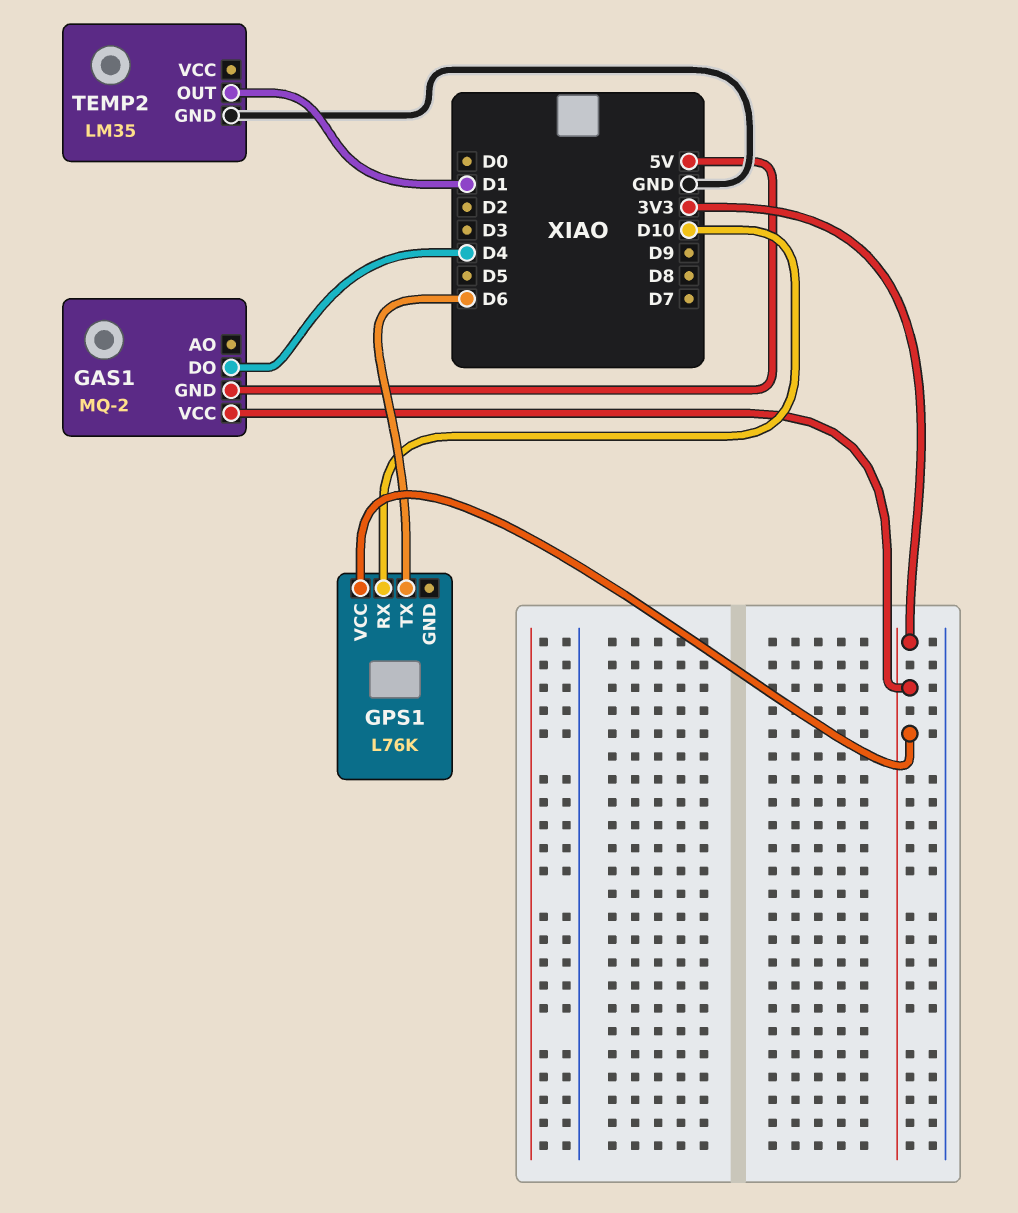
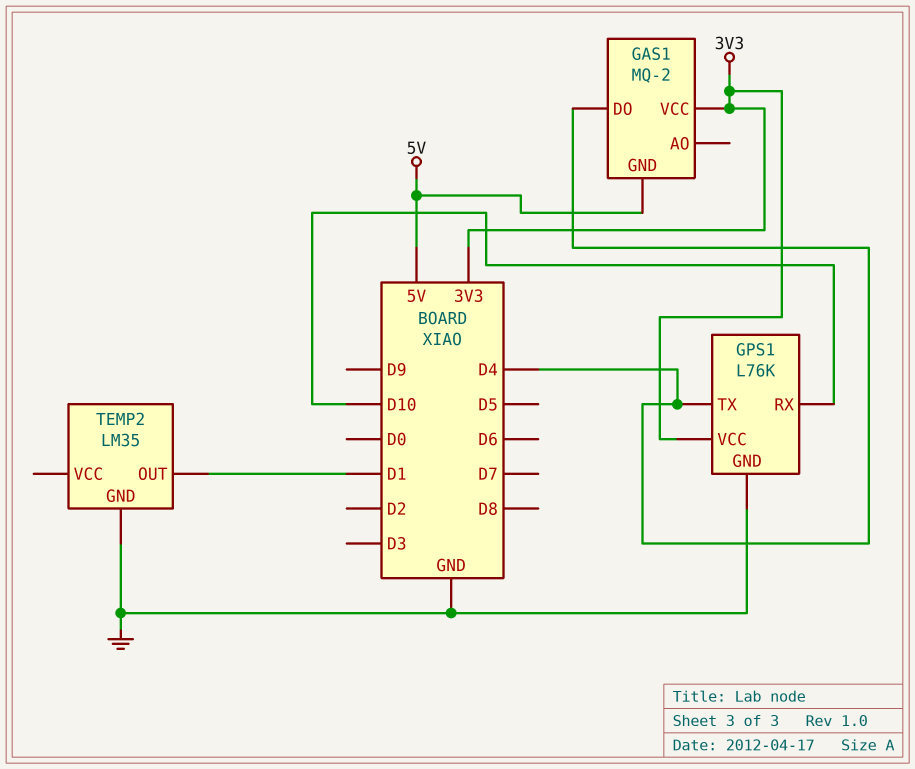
GPS1 pin GND: none -> GND
GPS1 pin TX: D6 -> D4

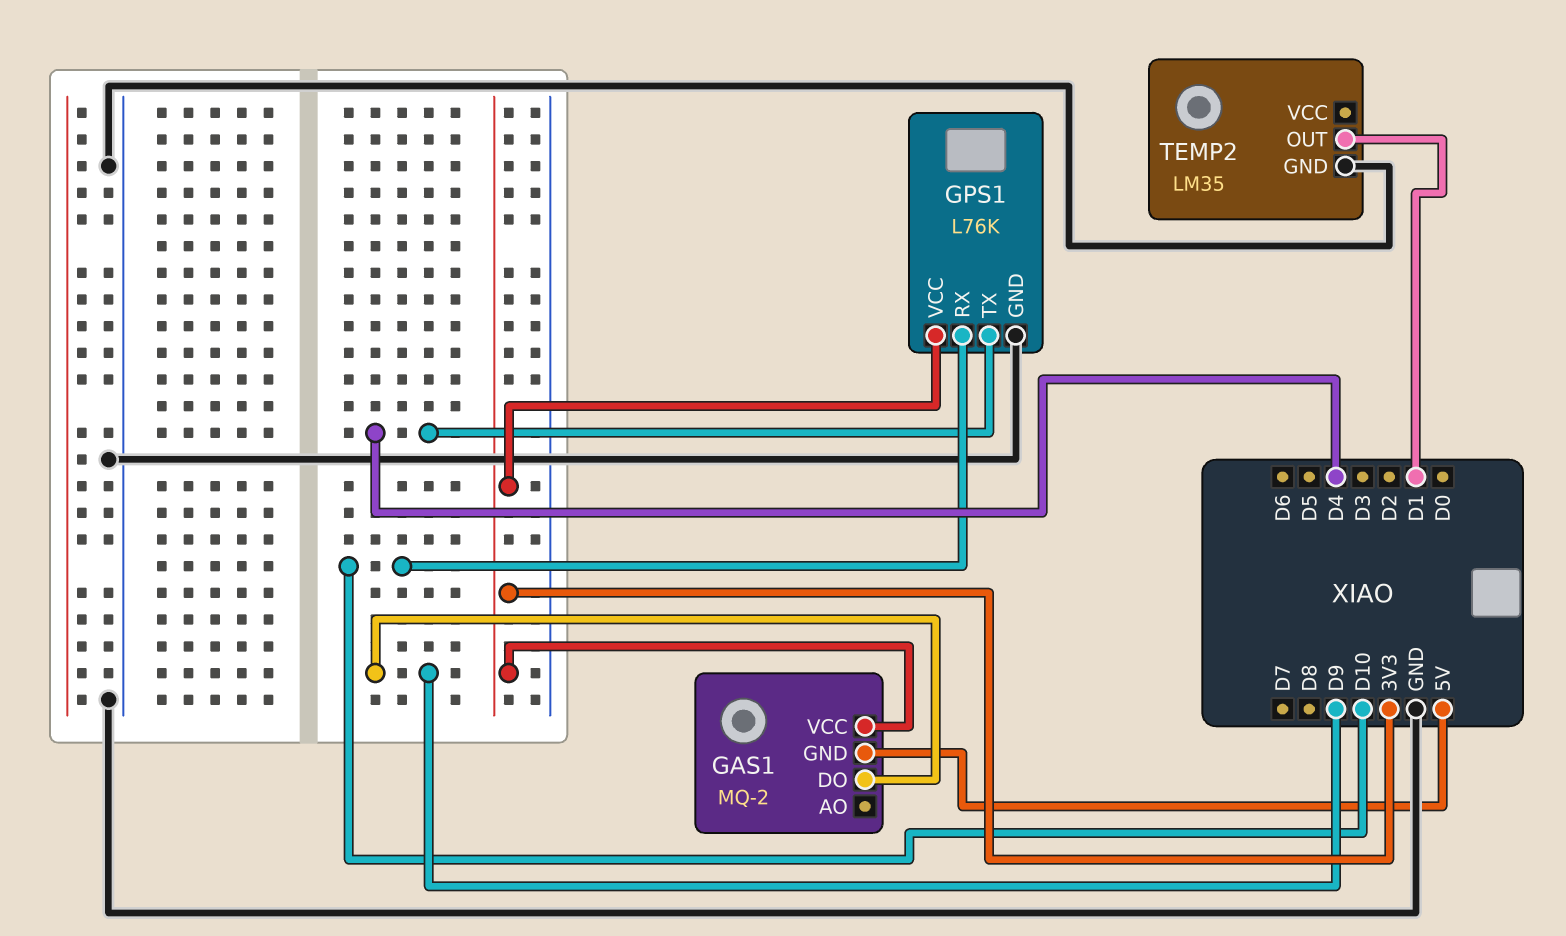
GAS1 pin DO: D4 -> D9

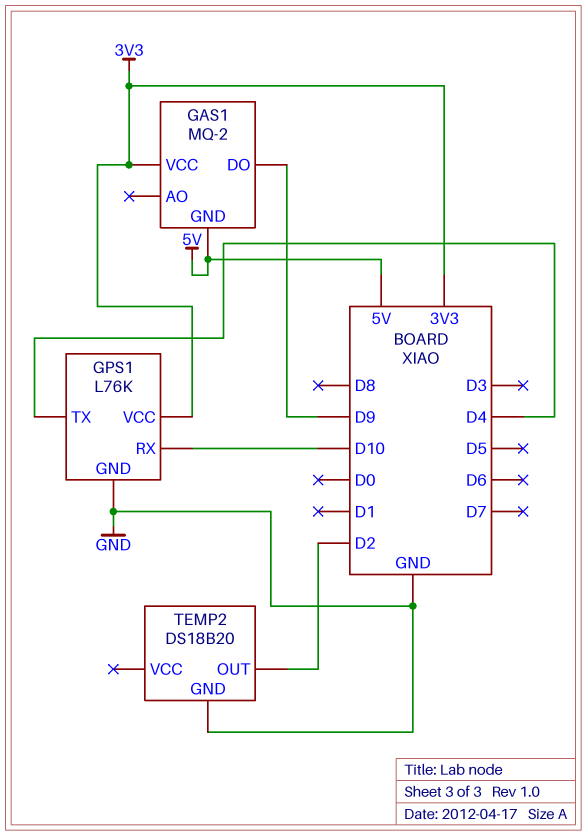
TEMP2: LM35 -> DS18B20
TEMP2 pin OUT: D1 -> D2

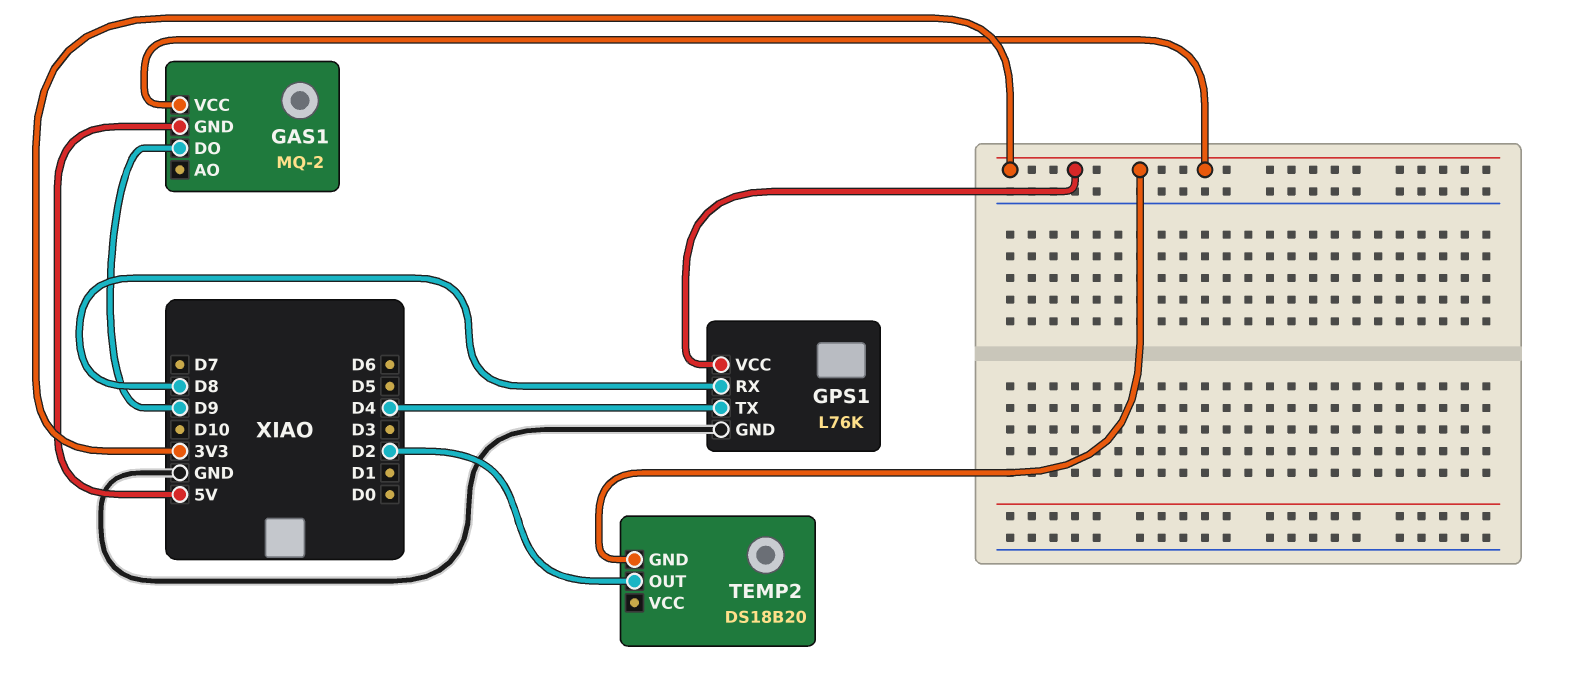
GPS1 pin RX: D10 -> D8
TEMP2 pin GND: GND -> 3V3

